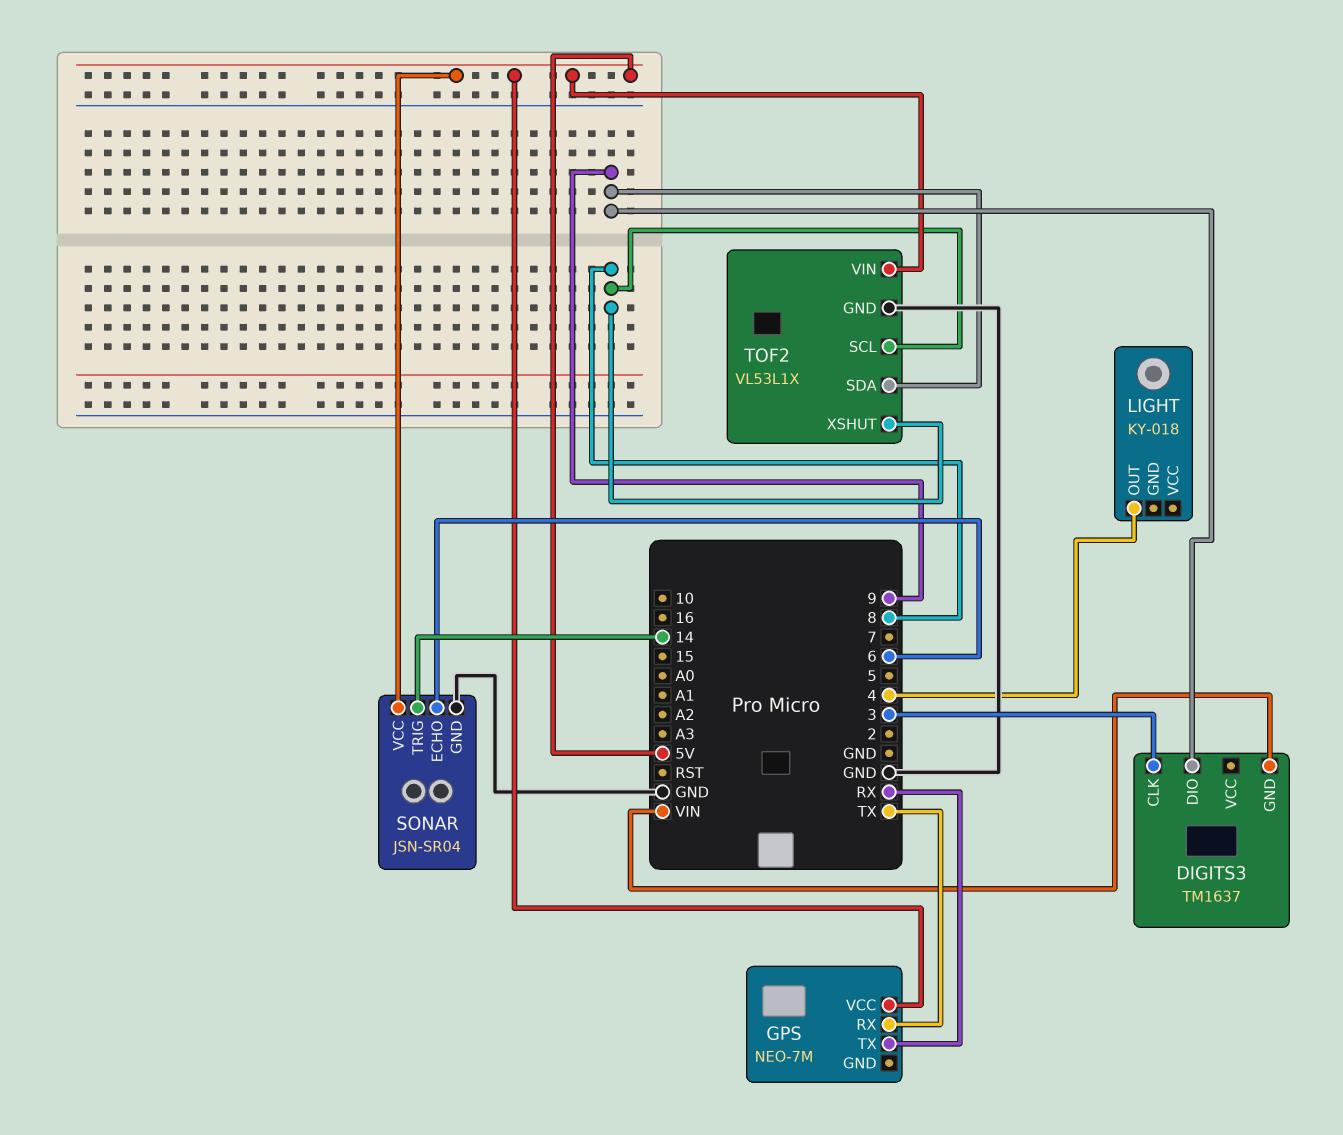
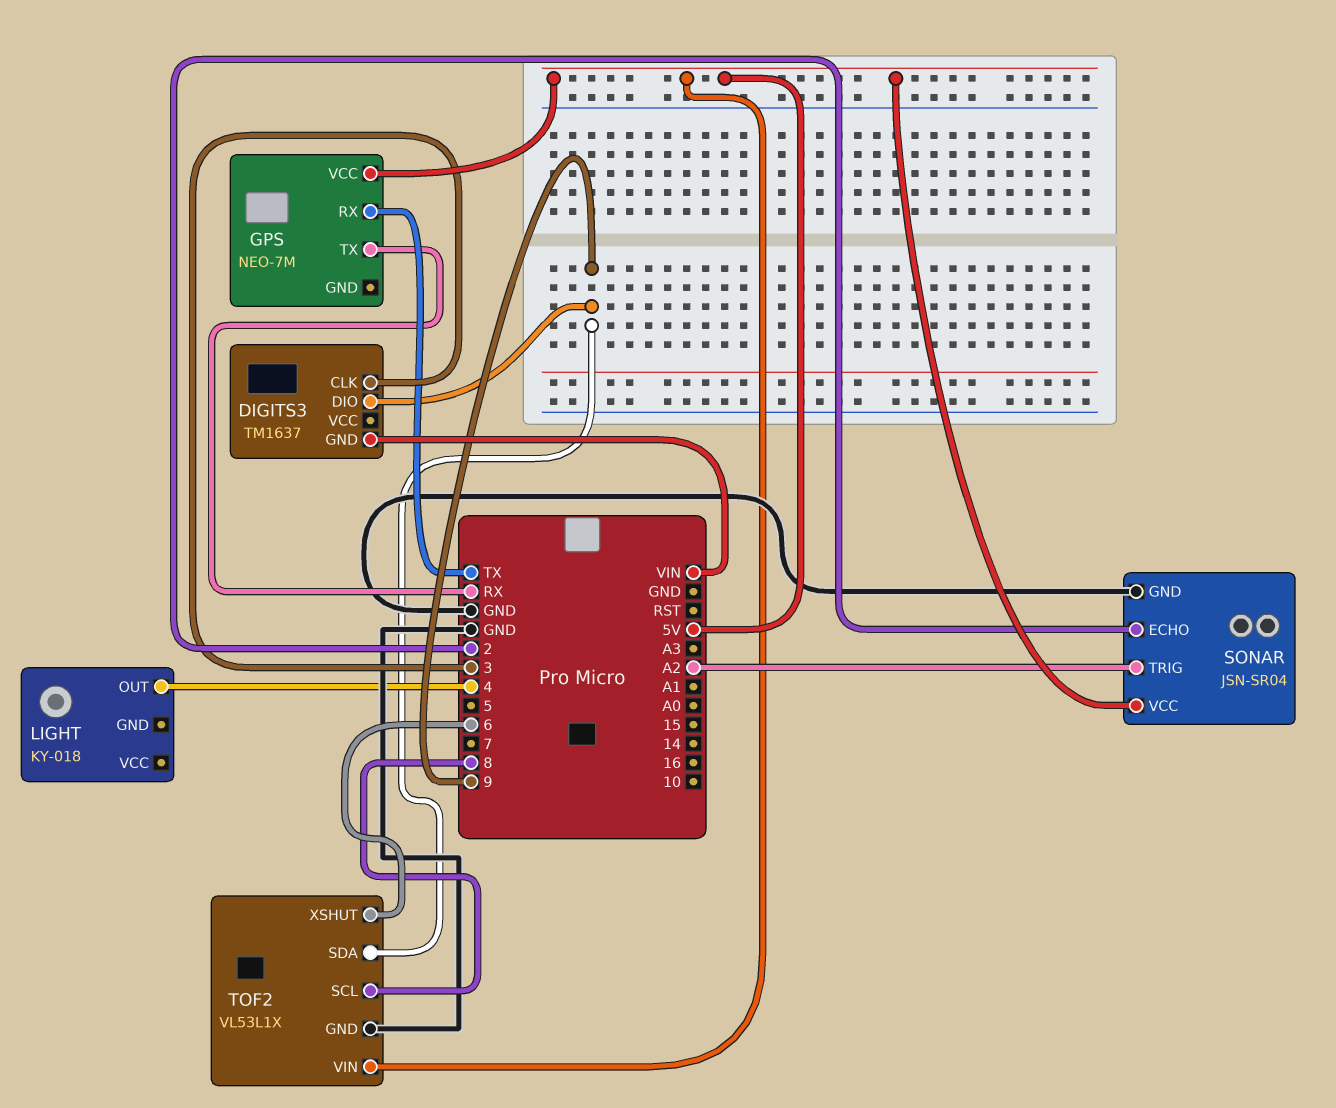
SONAR pin ECHO: 6 -> 2
SONAR pin TRIG: 14 -> A2
TOF2 pin XSHUT: 8 -> 6

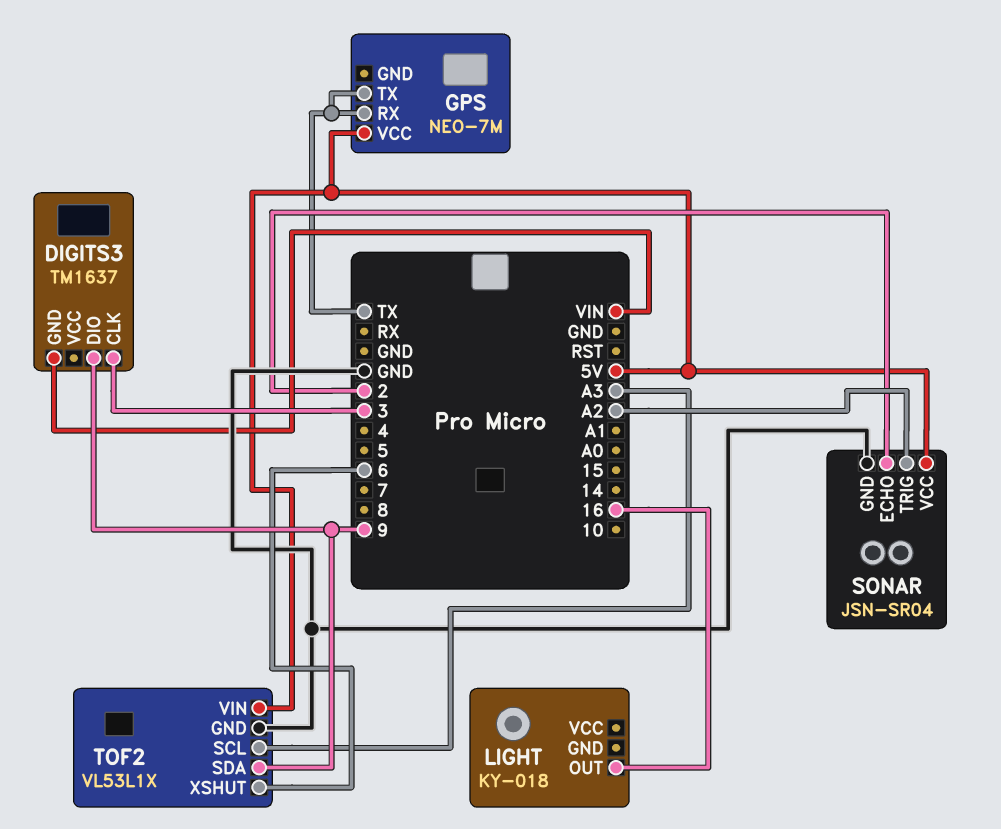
GPS pin TX: RX -> TX
LIGHT pin OUT: 4 -> 16
TOF2 pin SCL: 8 -> A3

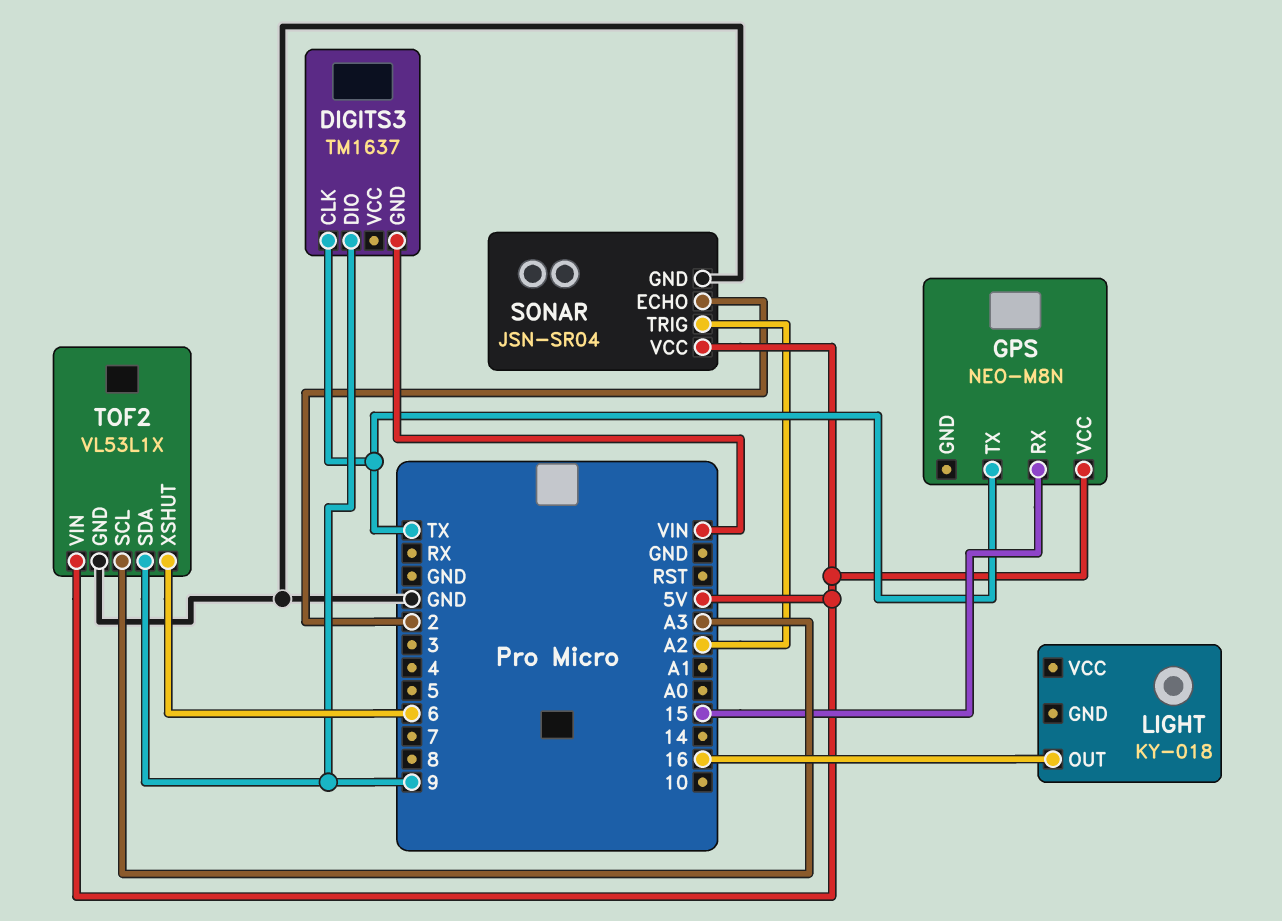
DIGITS3 pin CLK: 3 -> TX
GPS: NEO-7M -> NEO-M8N
GPS pin RX: TX -> 15

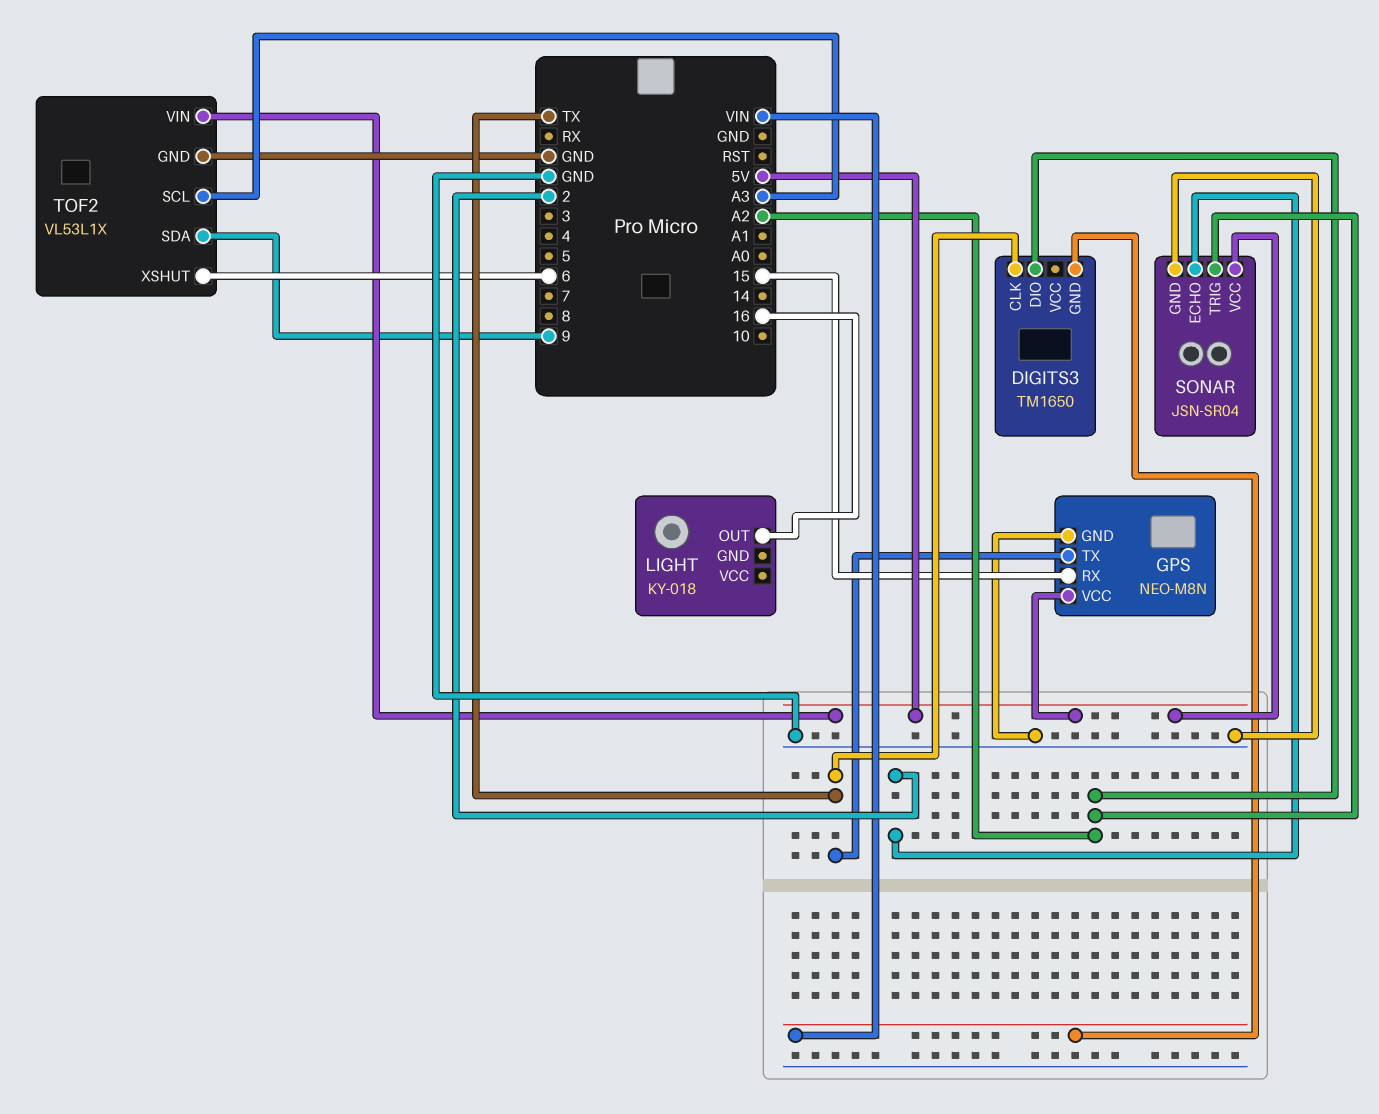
DIGITS3: TM1637 -> TM1650
DIGITS3 pin DIO: 9 -> A2
GPS pin GND: none -> GND

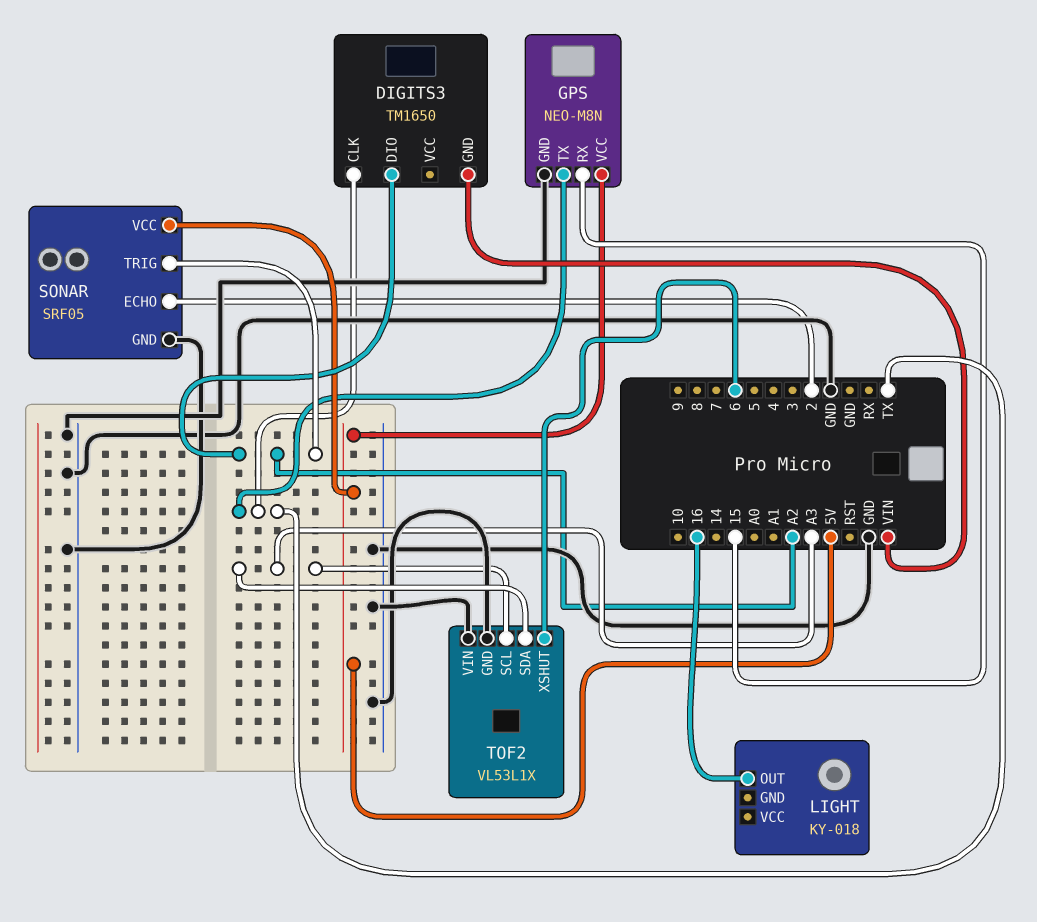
SONAR: JSN-SR04 -> SRF05
TOF2 pin SDA: 9 -> A3
TOF2 pin VIN: 5V -> GND

